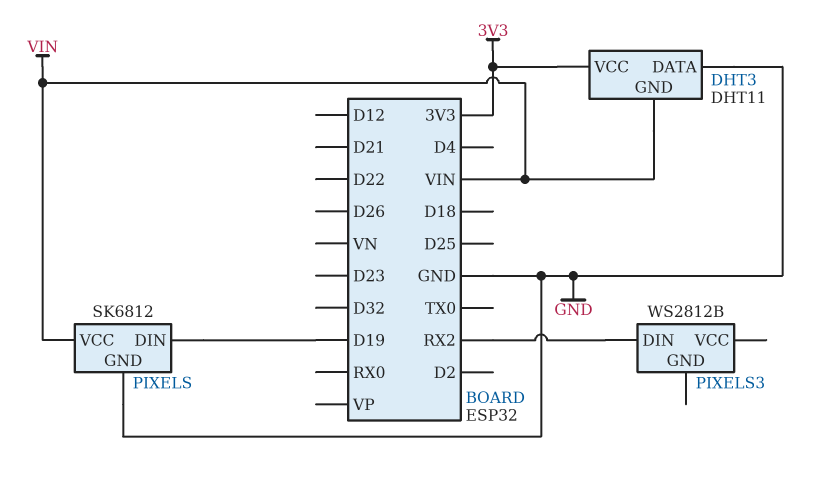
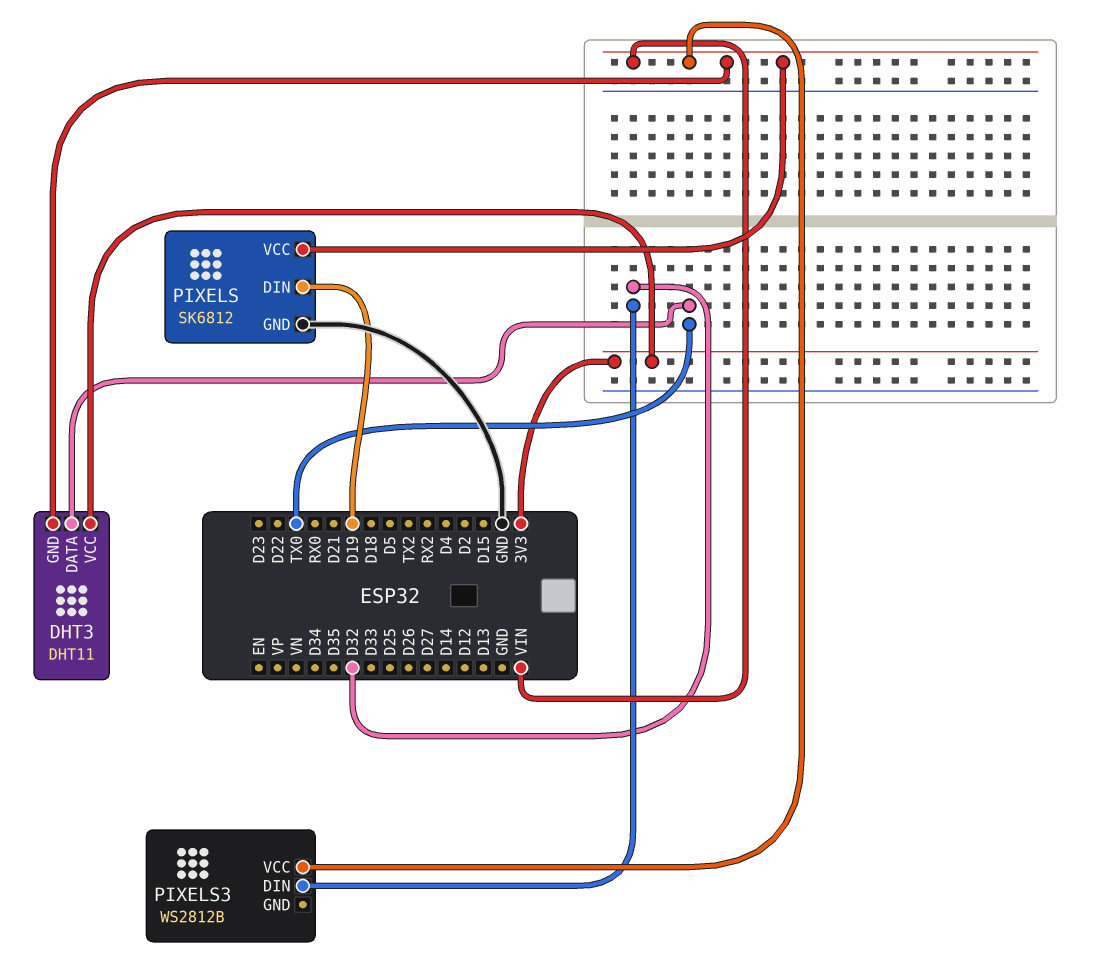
DHT3 pin DATA: GND -> TX0
PIXELS3 pin DIN: RX2 -> D32
PIXELS3 pin VCC: none -> VIN

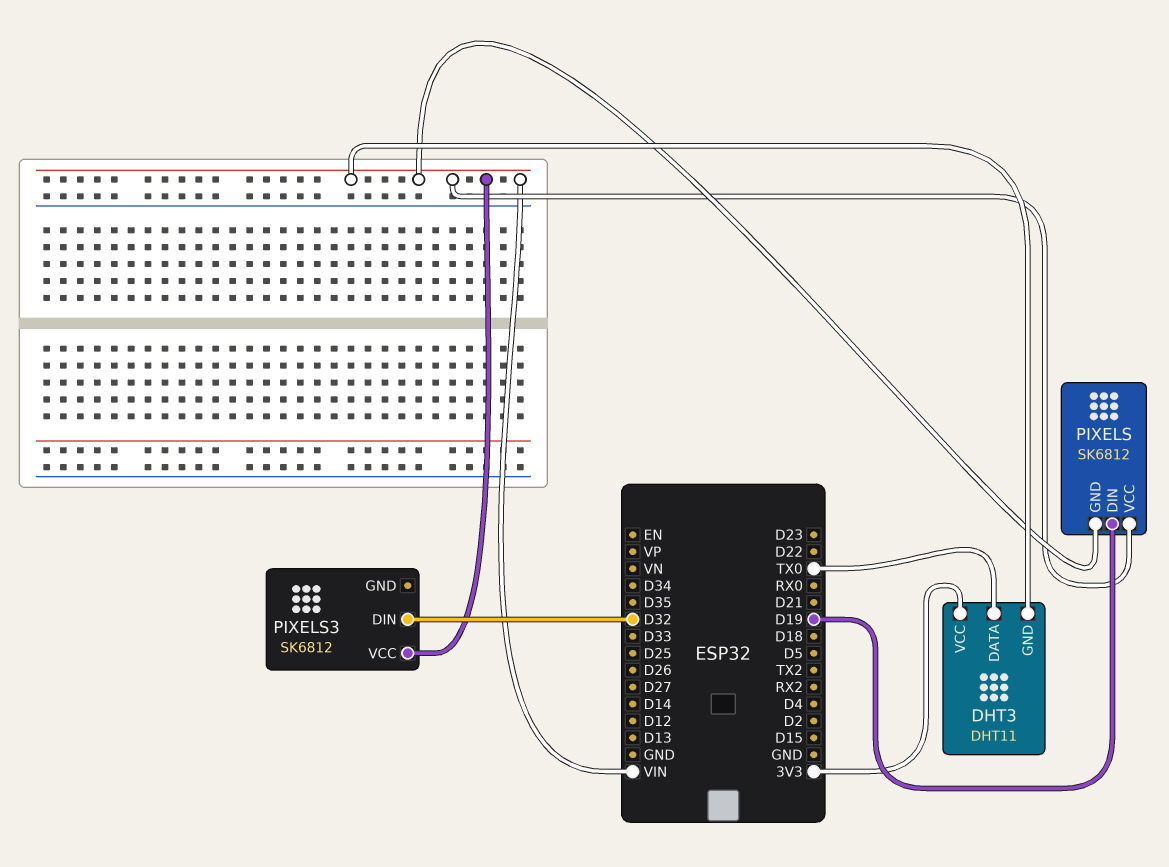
PIXELS pin GND: GND -> VIN
PIXELS3: WS2812B -> SK6812

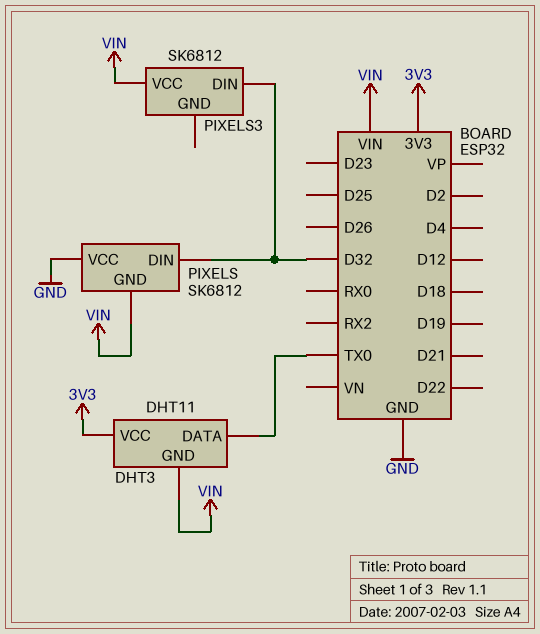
PIXELS pin DIN: D19 -> D32
PIXELS pin VCC: VIN -> GND

